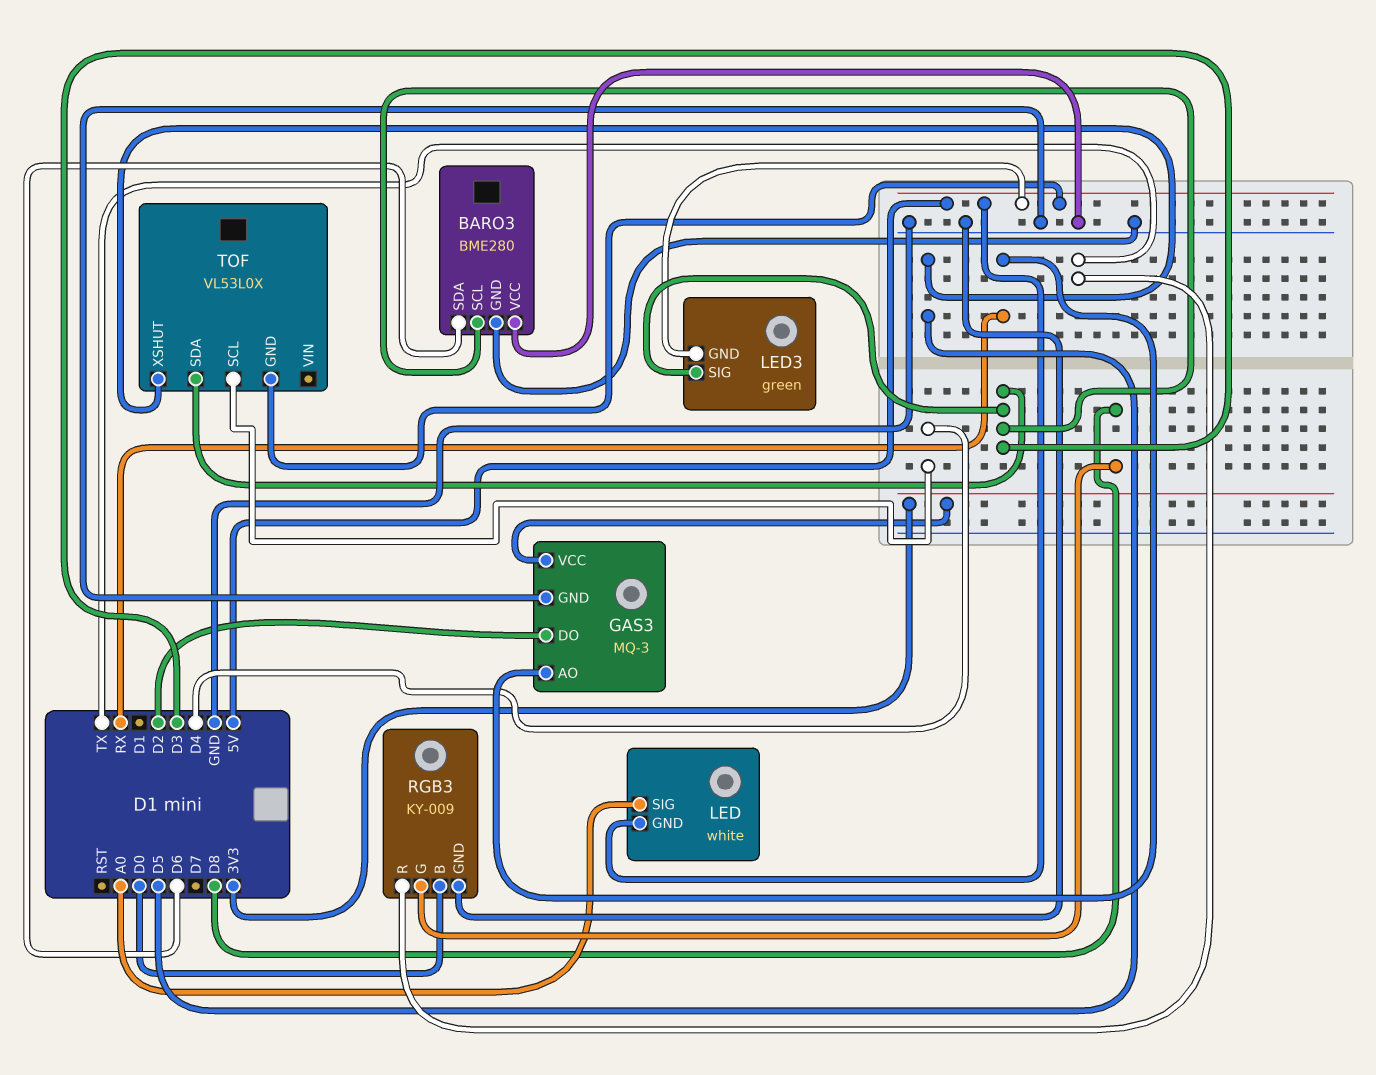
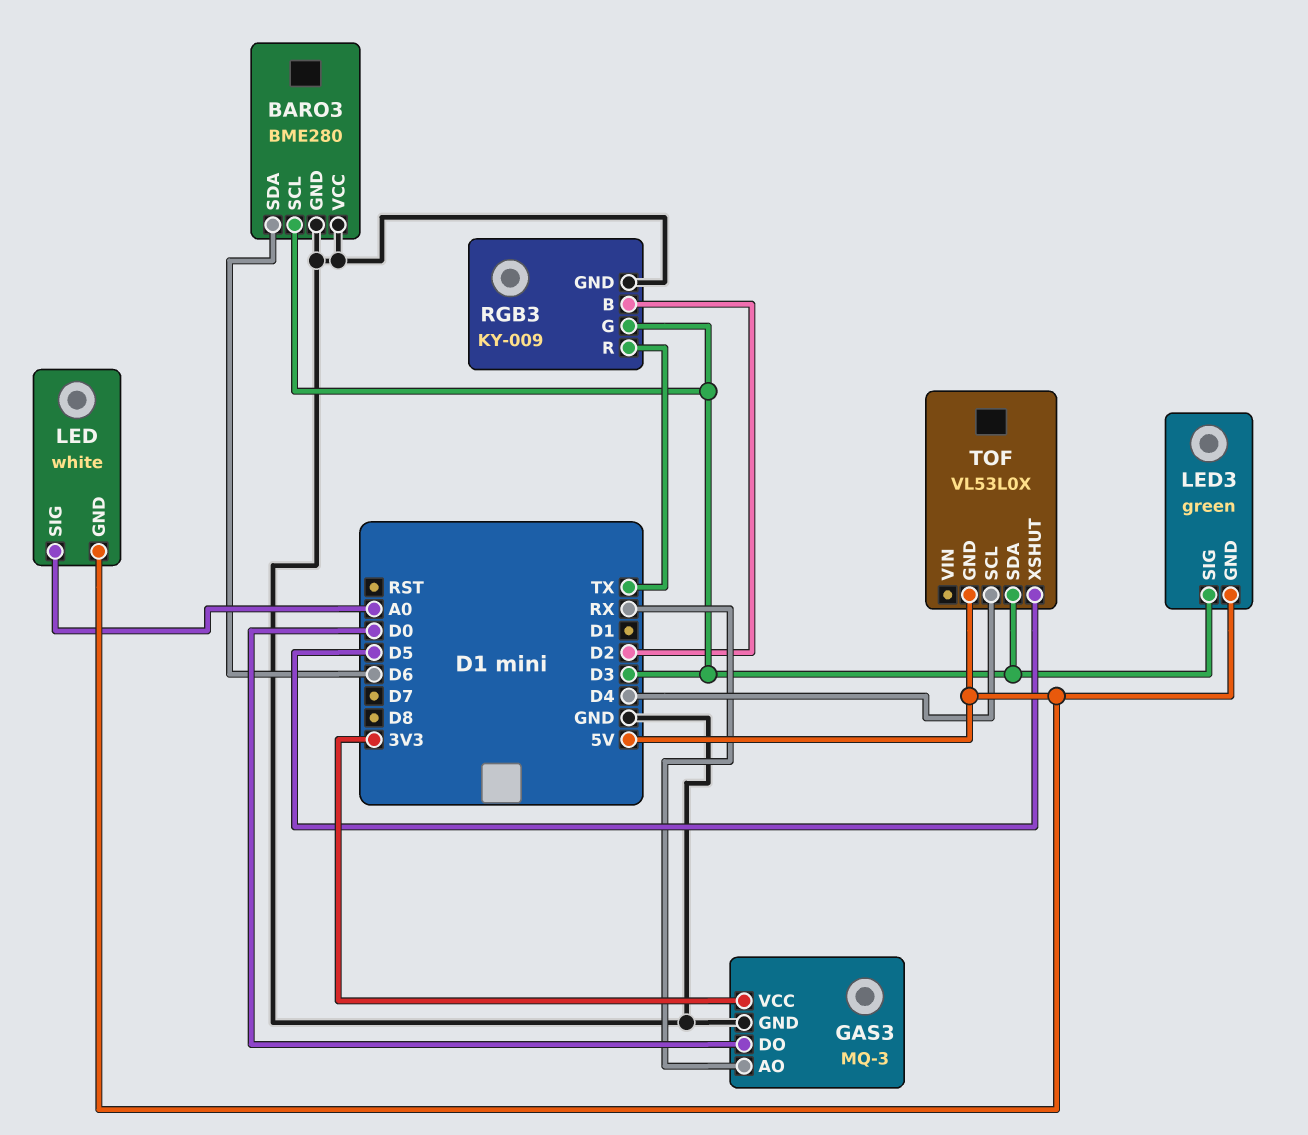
GAS3 pin DO: D2 -> D0
RGB3 pin B: D0 -> D2
RGB3 pin G: D8 -> D3

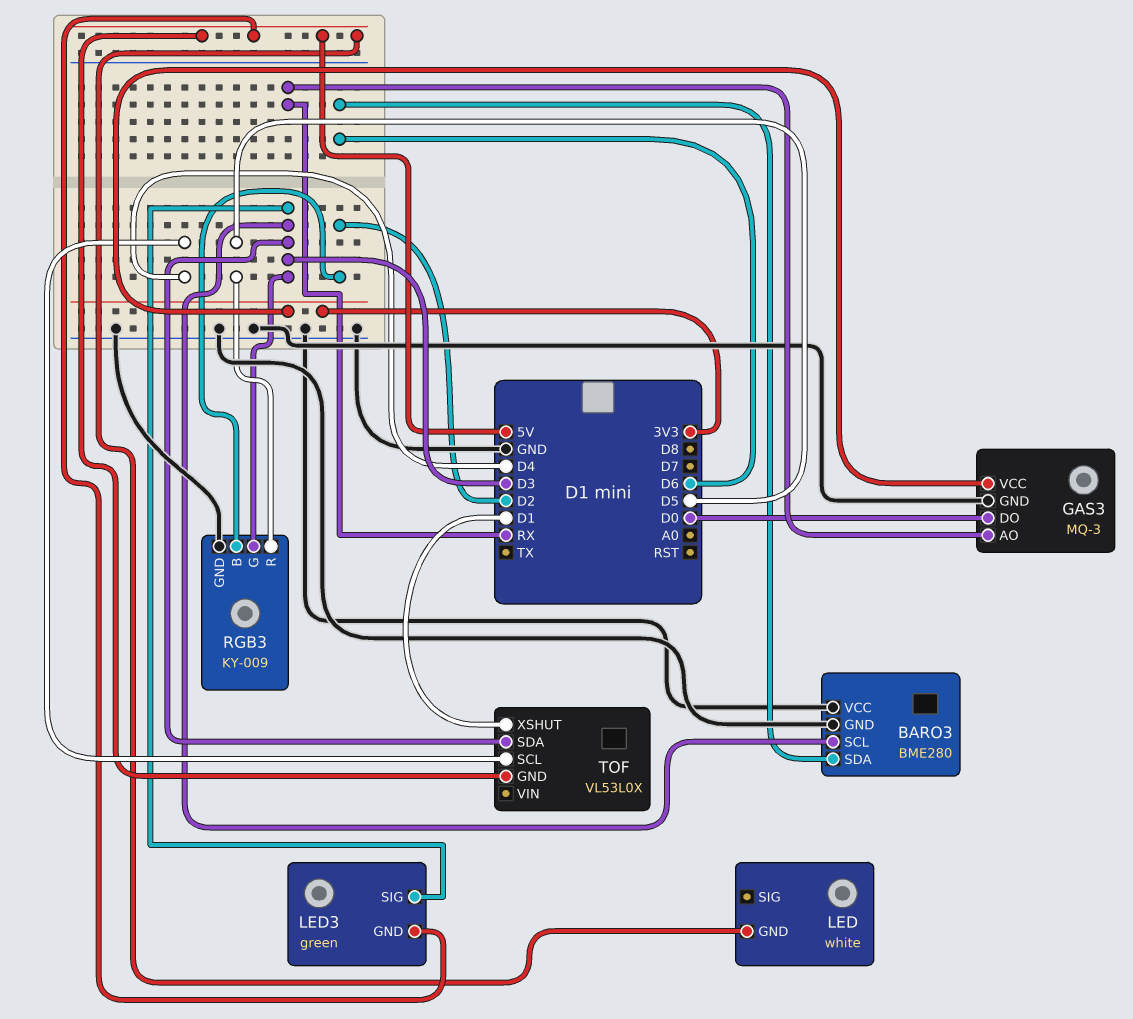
LED pin SIG: A0 -> none
RGB3 pin R: TX -> D5
TOF pin XSHUT: D5 -> D1

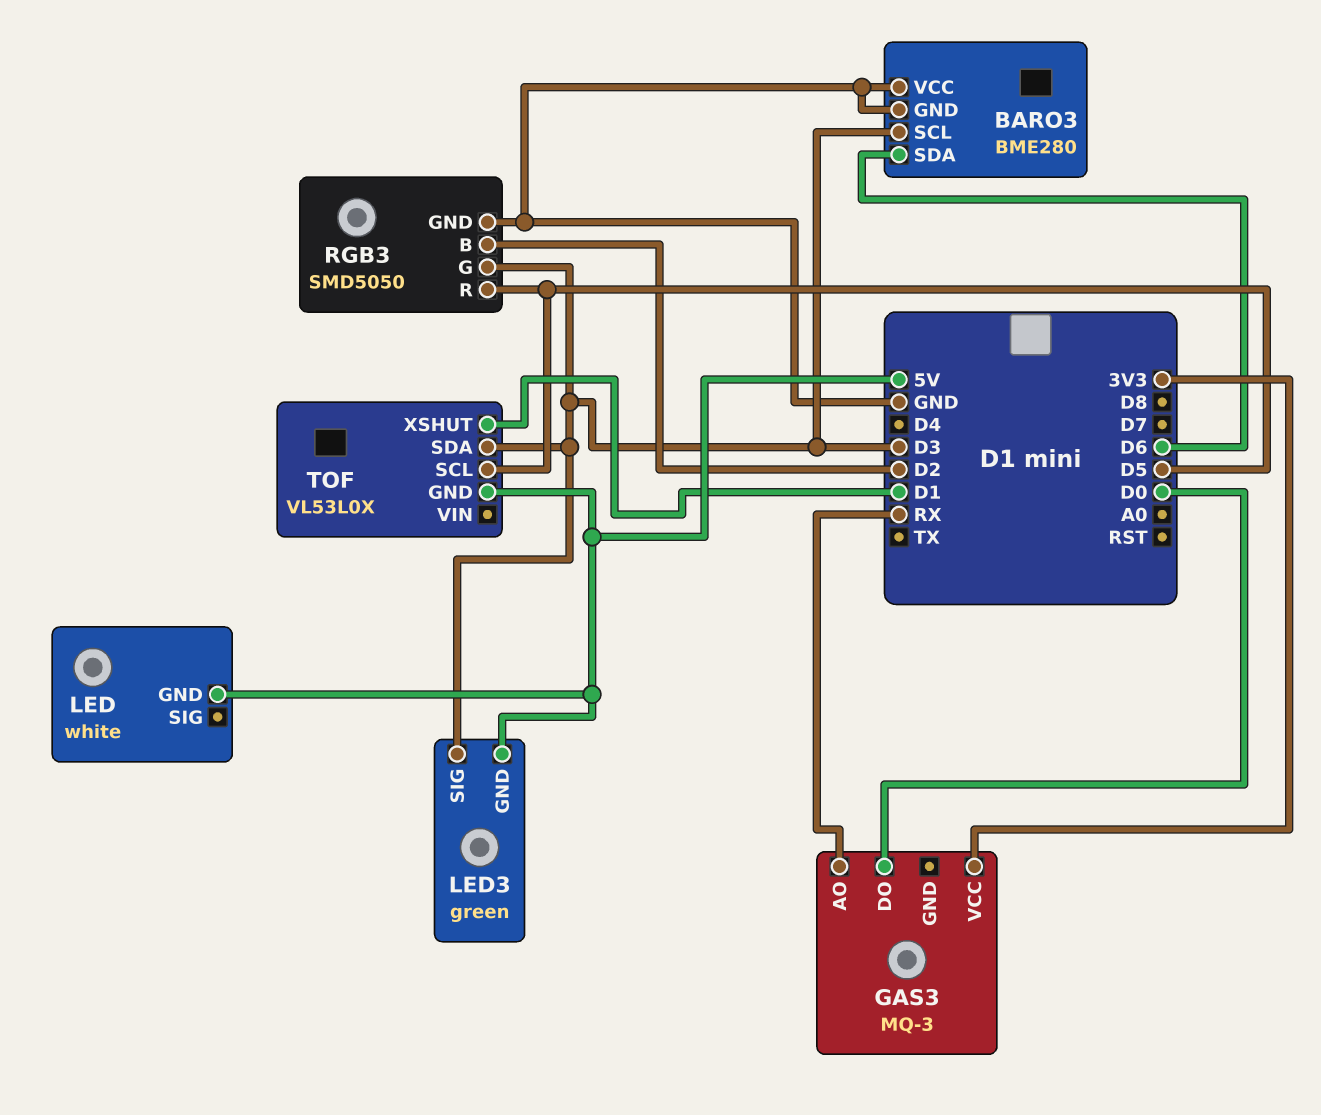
GAS3 pin GND: GND -> none
RGB3: KY-009 -> SMD5050
TOF pin SCL: D4 -> D5

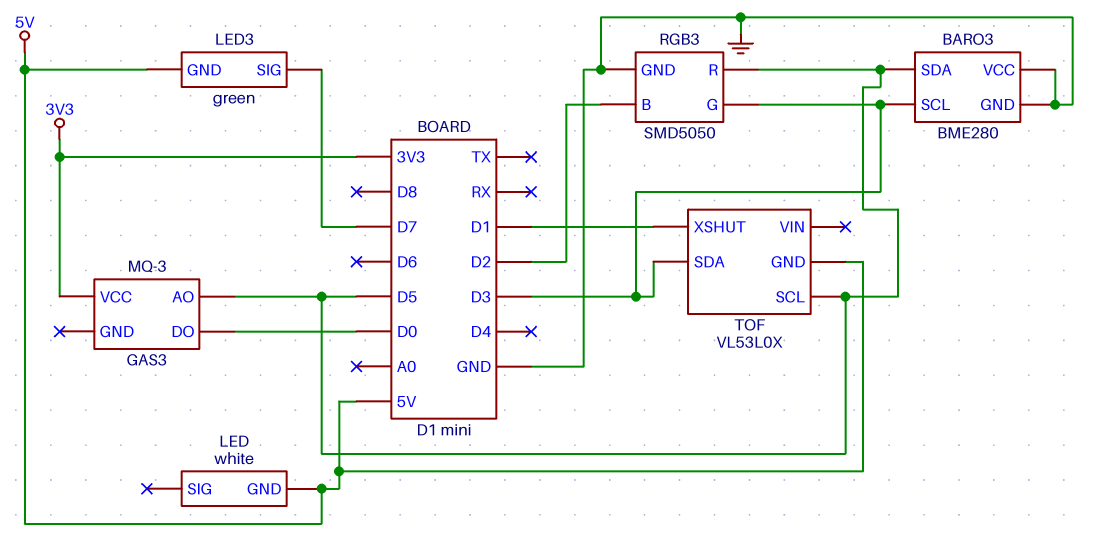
BARO3 pin SDA: D6 -> D5
GAS3 pin AO: RX -> D5
LED3 pin SIG: D3 -> D7

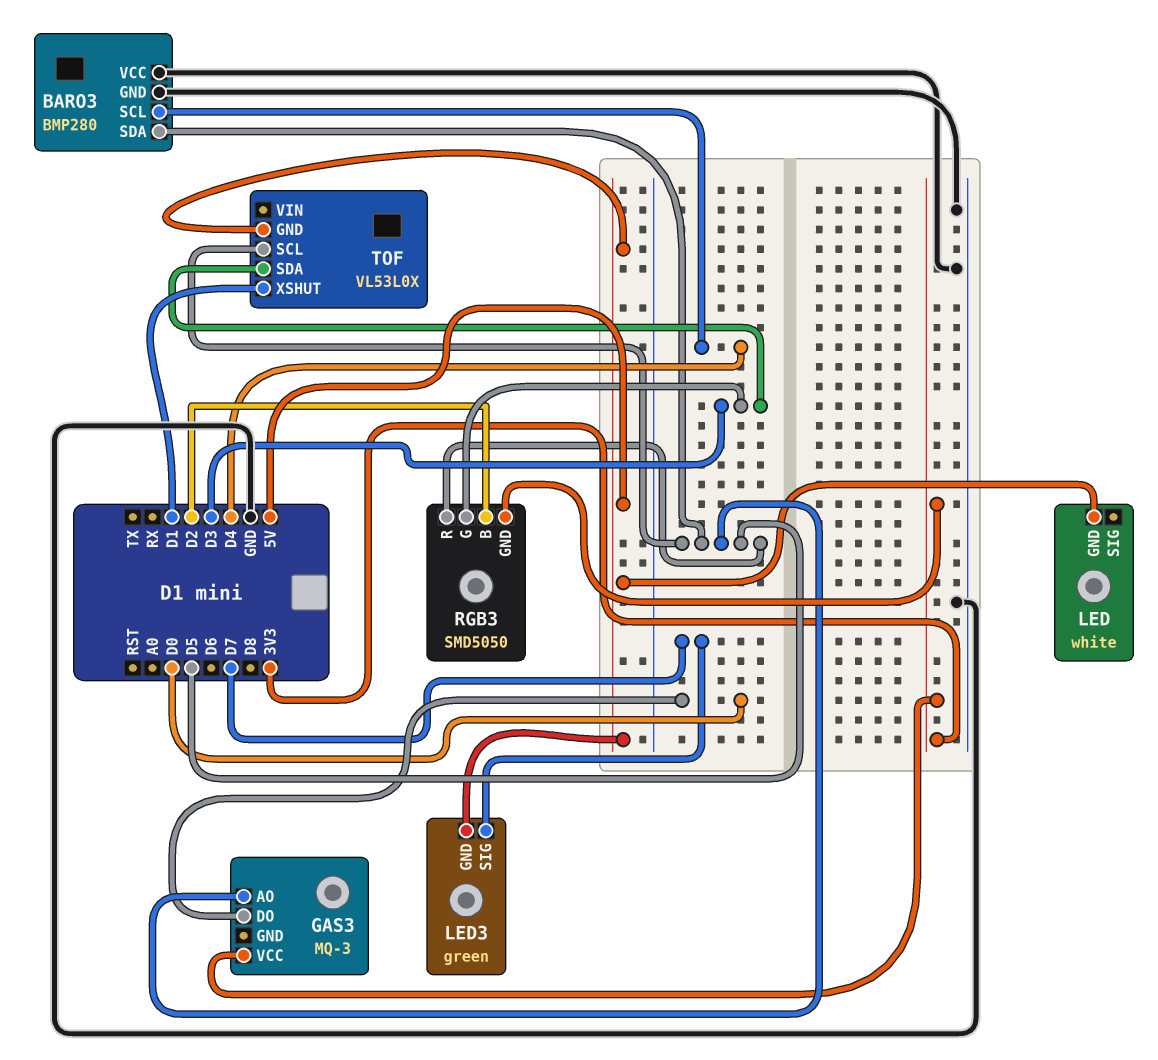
BARO3: BME280 -> BMP280
BARO3 pin SCL: D3 -> D4
RGB3 pin GND: GND -> 3V3

